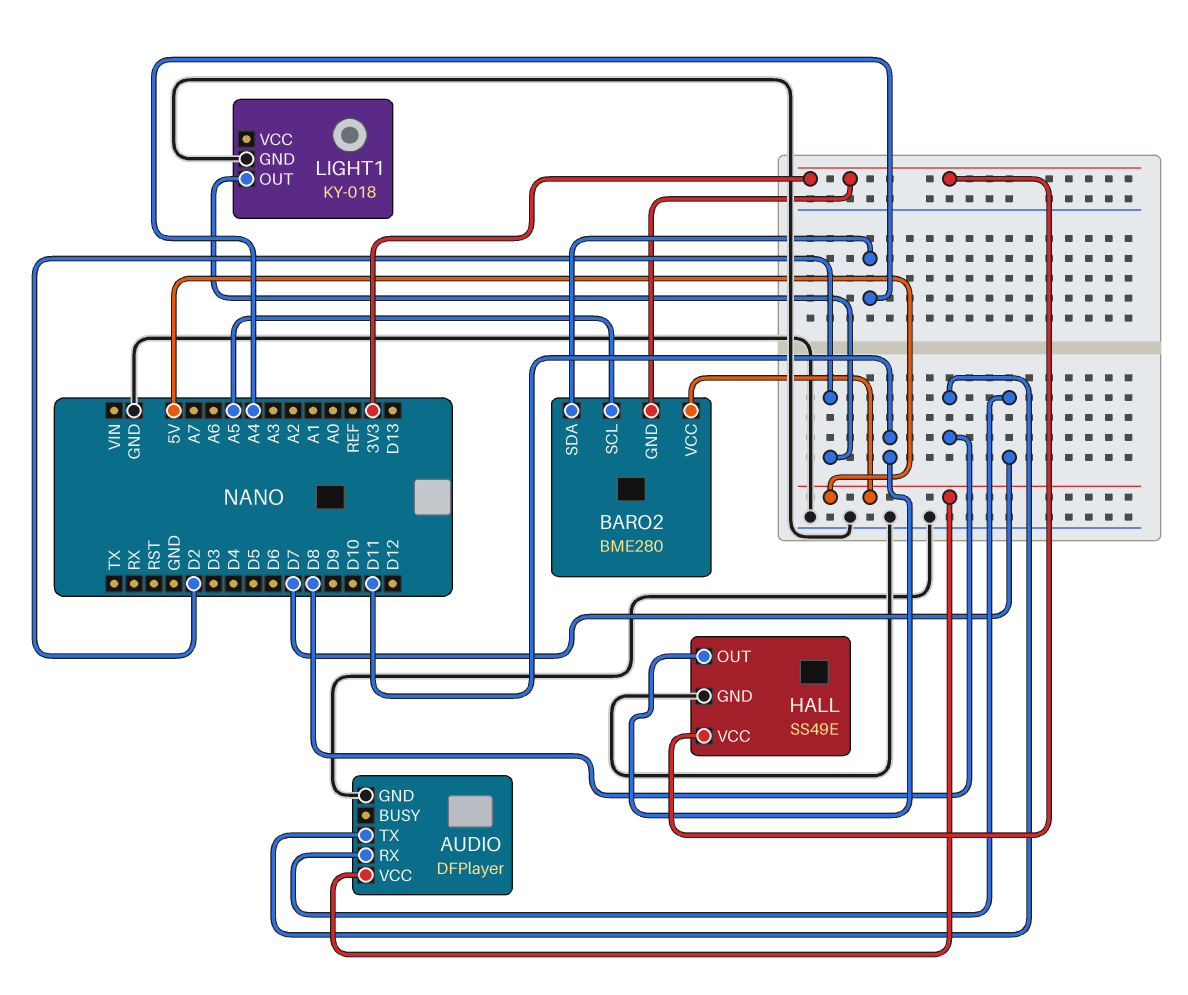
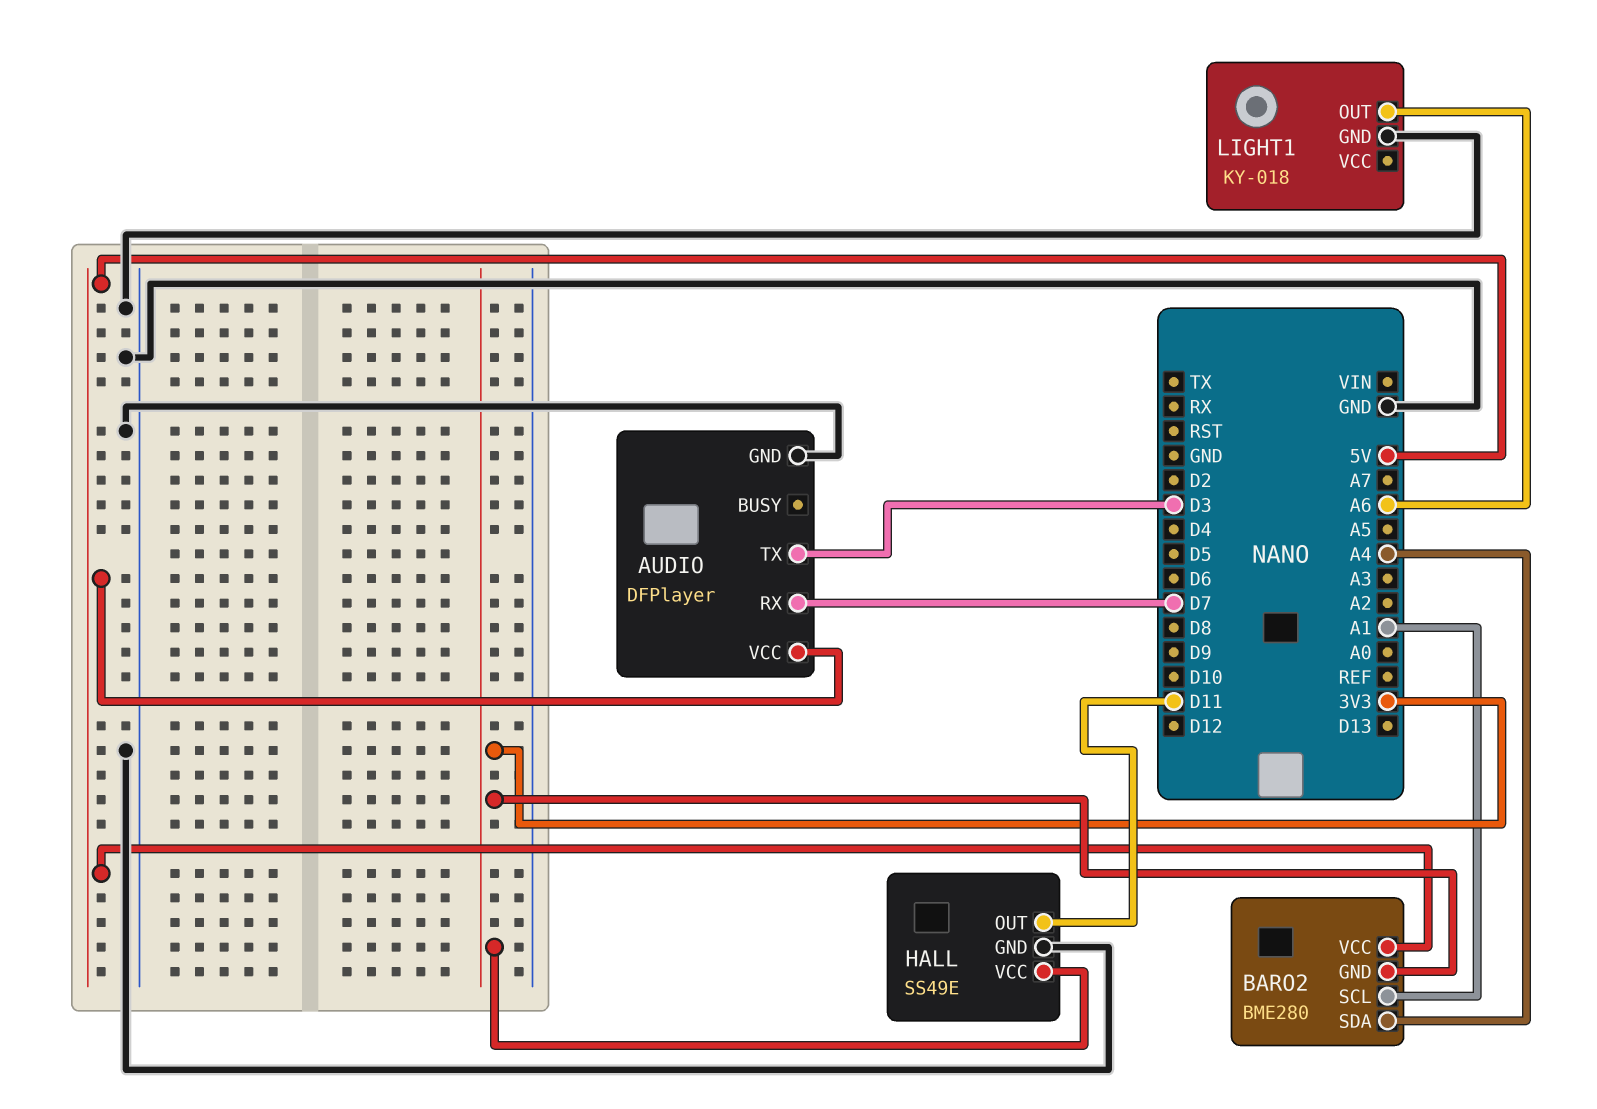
AUDIO pin TX: D8 -> D3
BARO2 pin SCL: A5 -> A1
LIGHT1 pin OUT: D2 -> A6

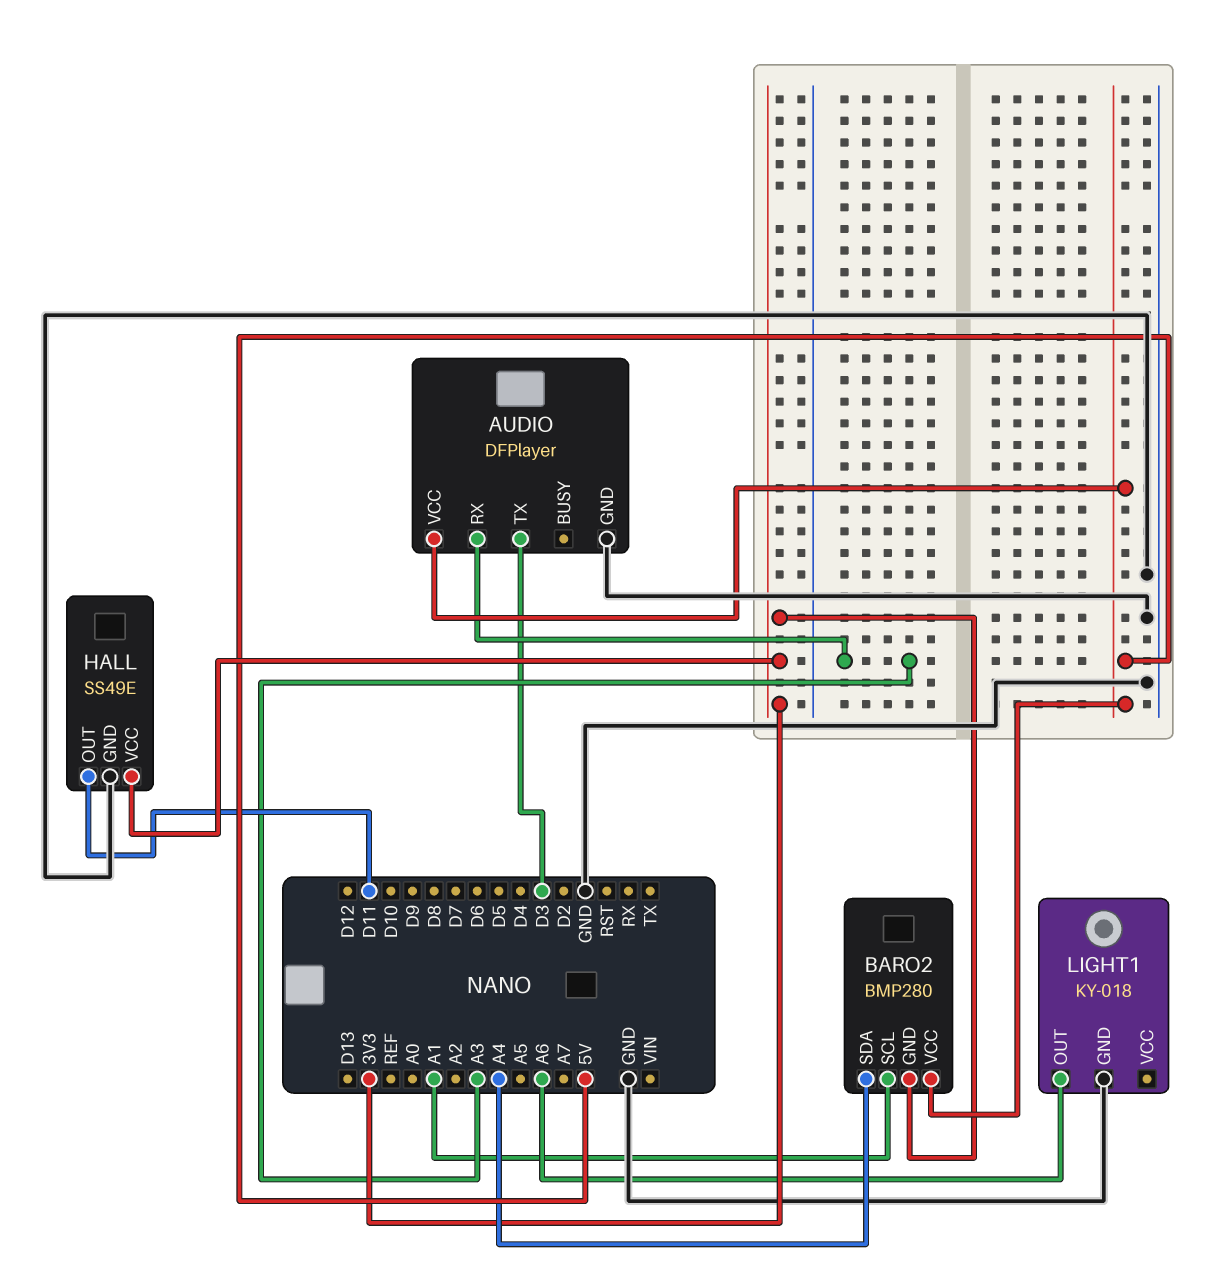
AUDIO pin RX: D7 -> A3
BARO2: BME280 -> BMP280

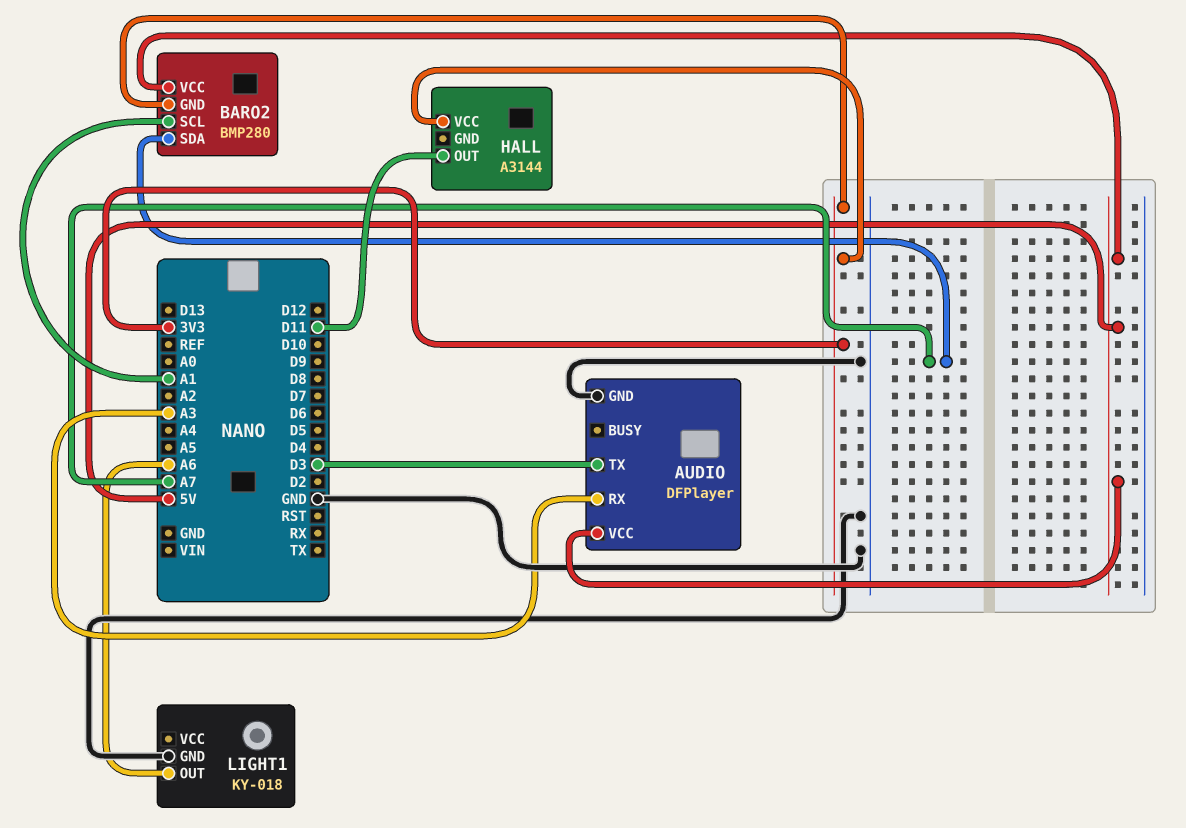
BARO2 pin SDA: A4 -> A7
HALL: SS49E -> A3144
HALL pin GND: GND -> none

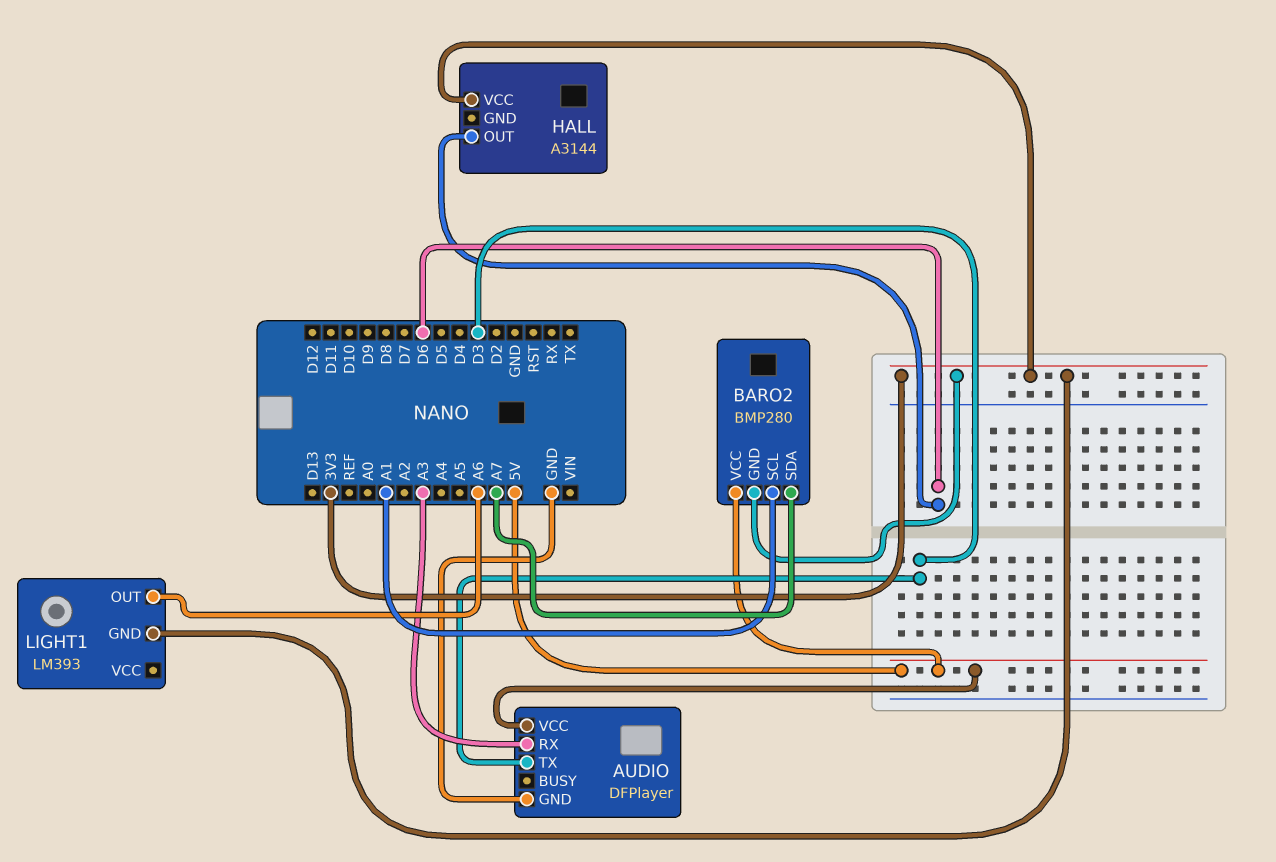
HALL pin OUT: D11 -> D6
LIGHT1: KY-018 -> LM393
LIGHT1 pin GND: GND -> 3V3

